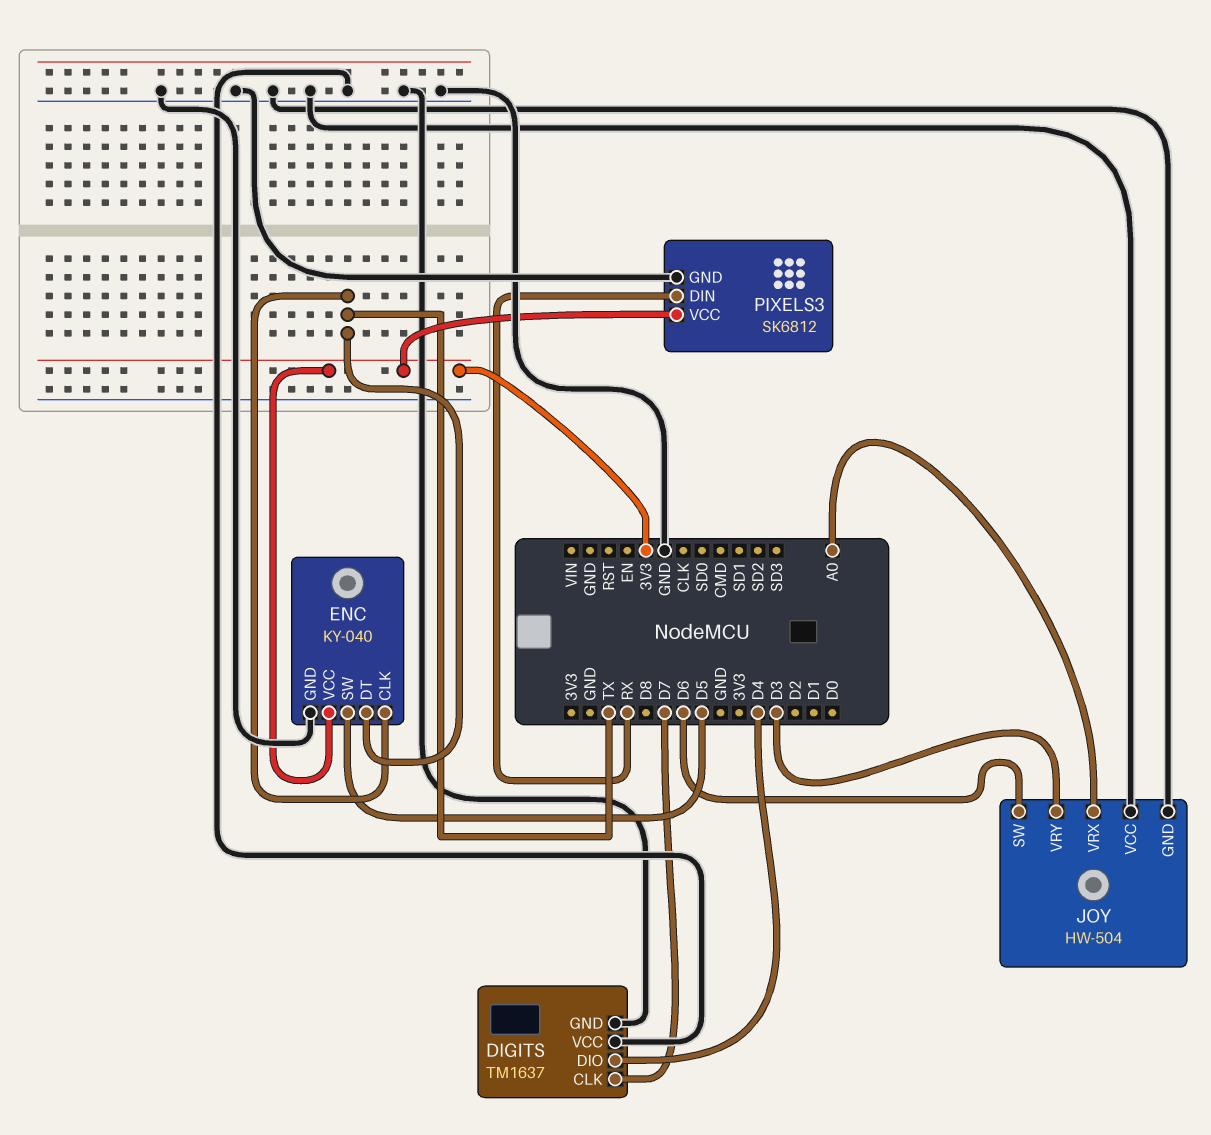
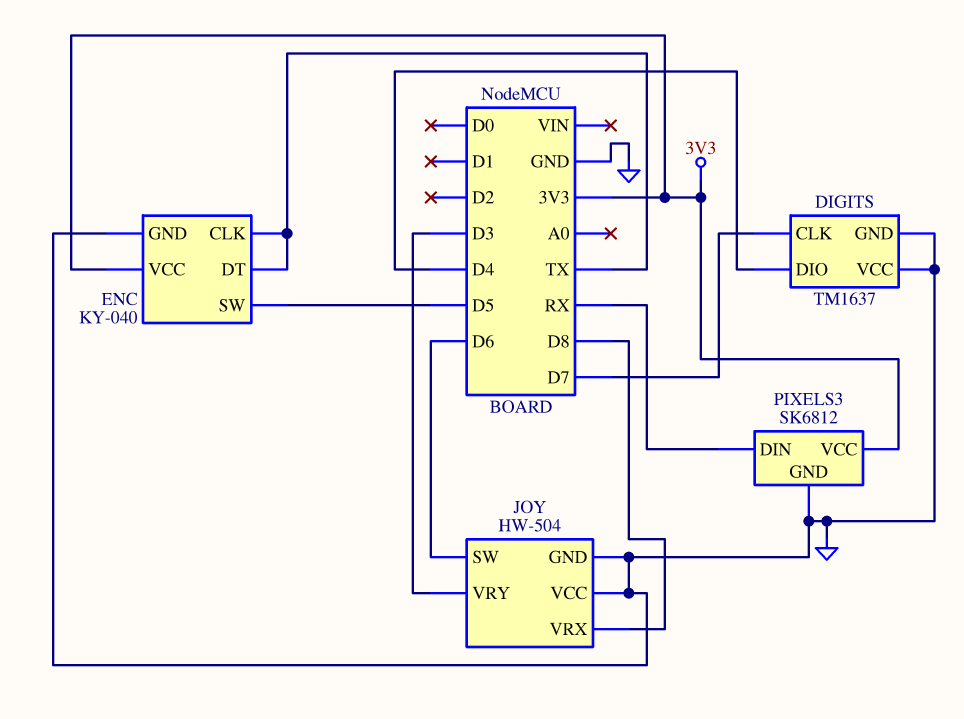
JOY pin VRX: A0 -> D8

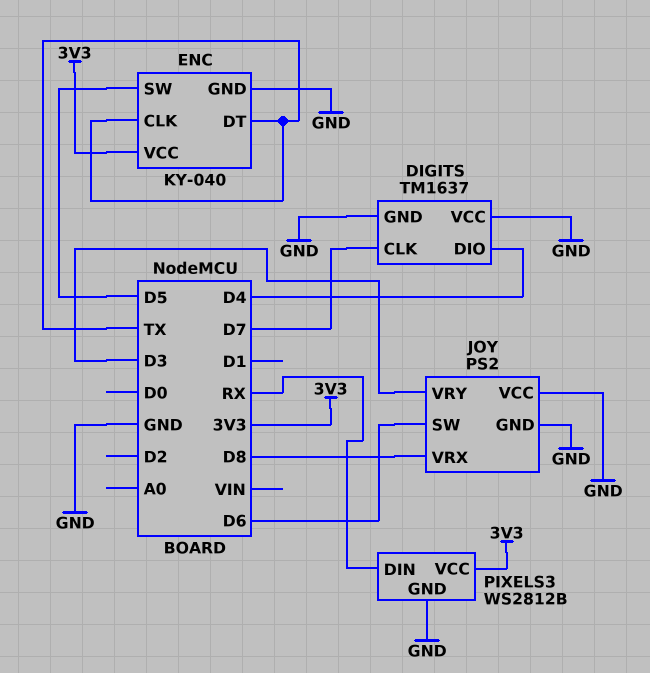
JOY: HW-504 -> PS2
PIXELS3: SK6812 -> WS2812B

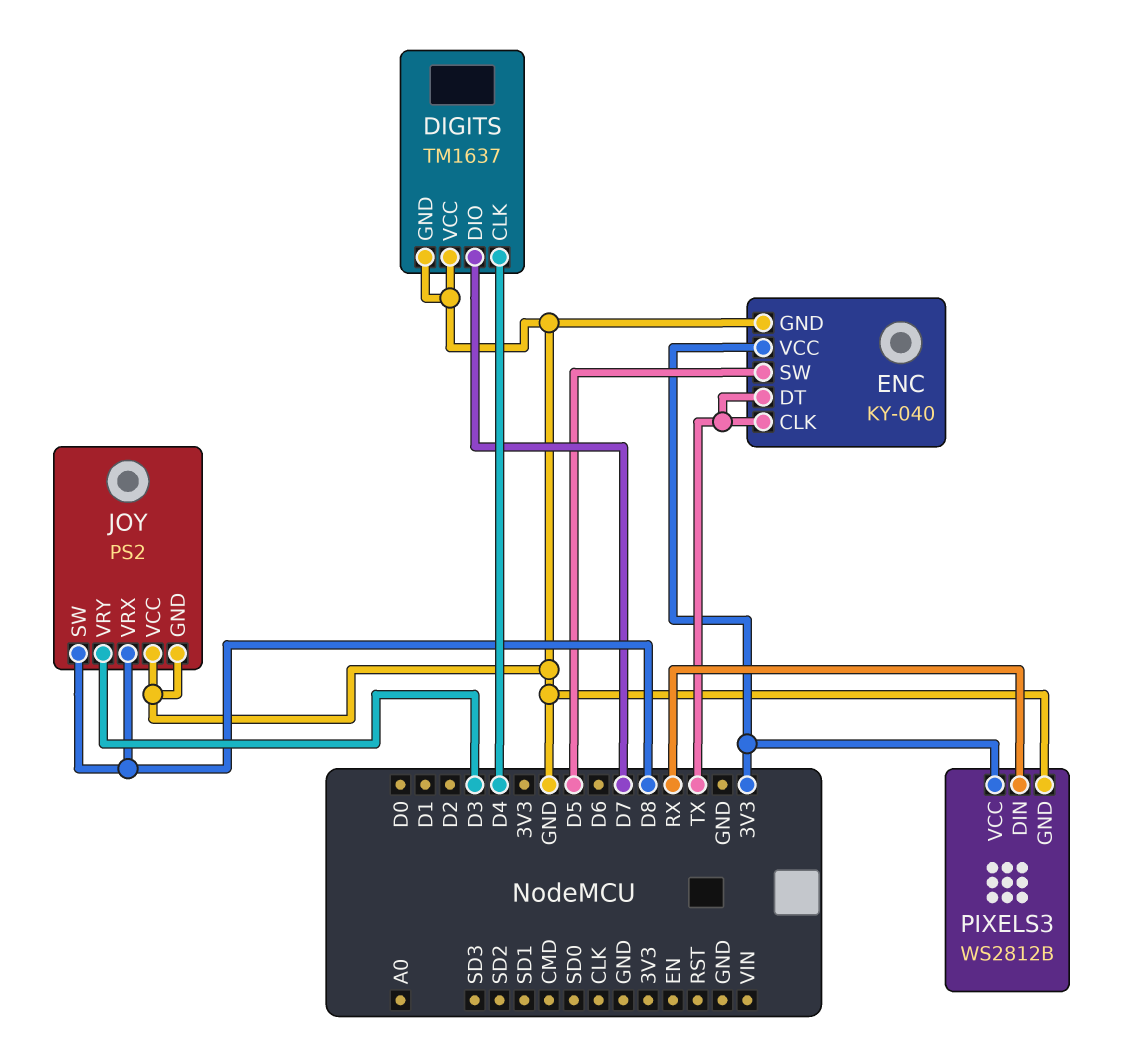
DIGITS pin CLK: D7 -> D4
DIGITS pin DIO: D4 -> D7
JOY pin SW: D6 -> D8

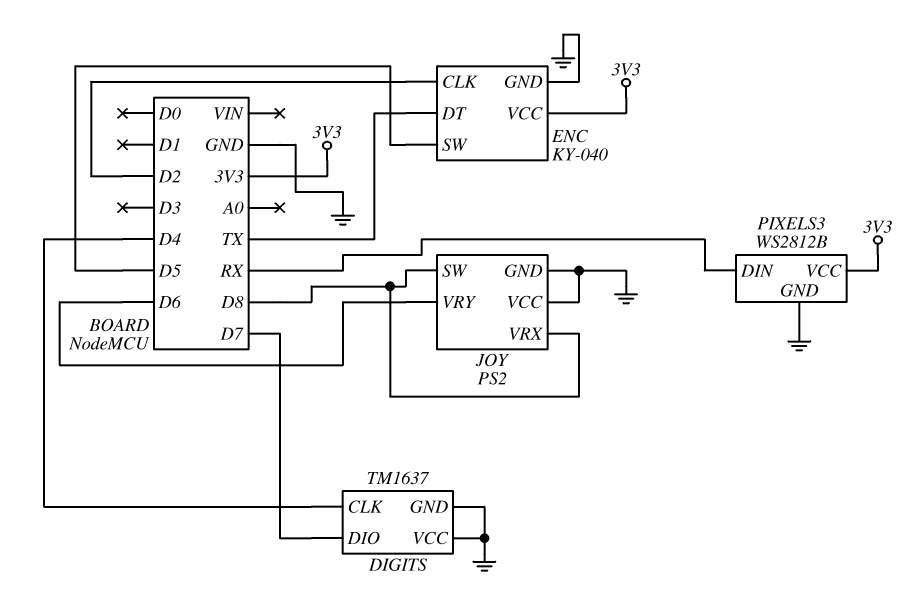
ENC pin CLK: TX -> D2
JOY pin VRY: D3 -> D6

